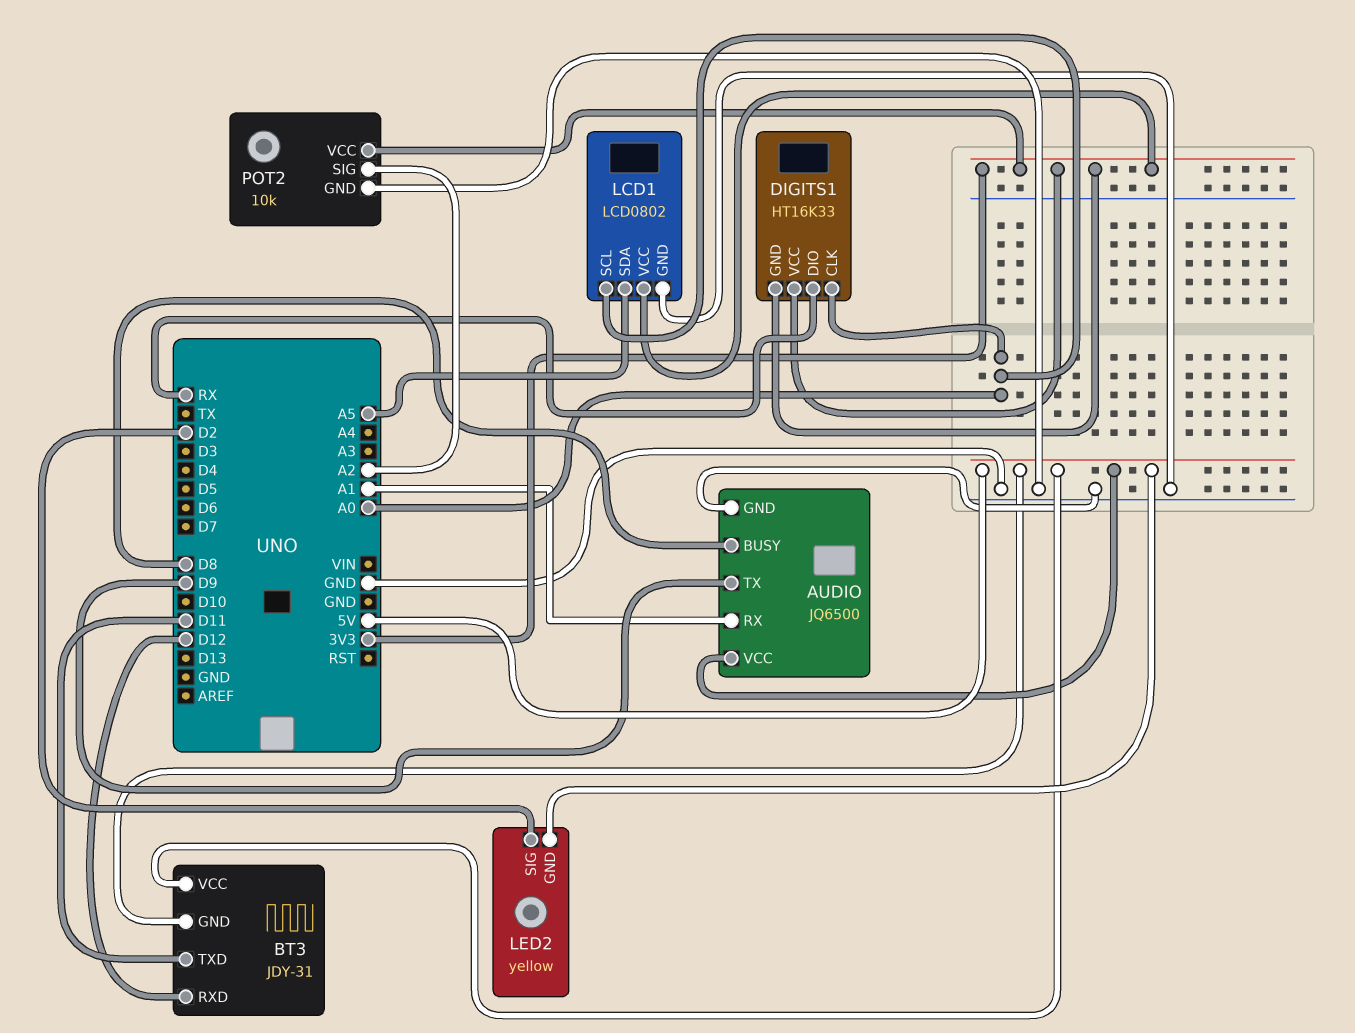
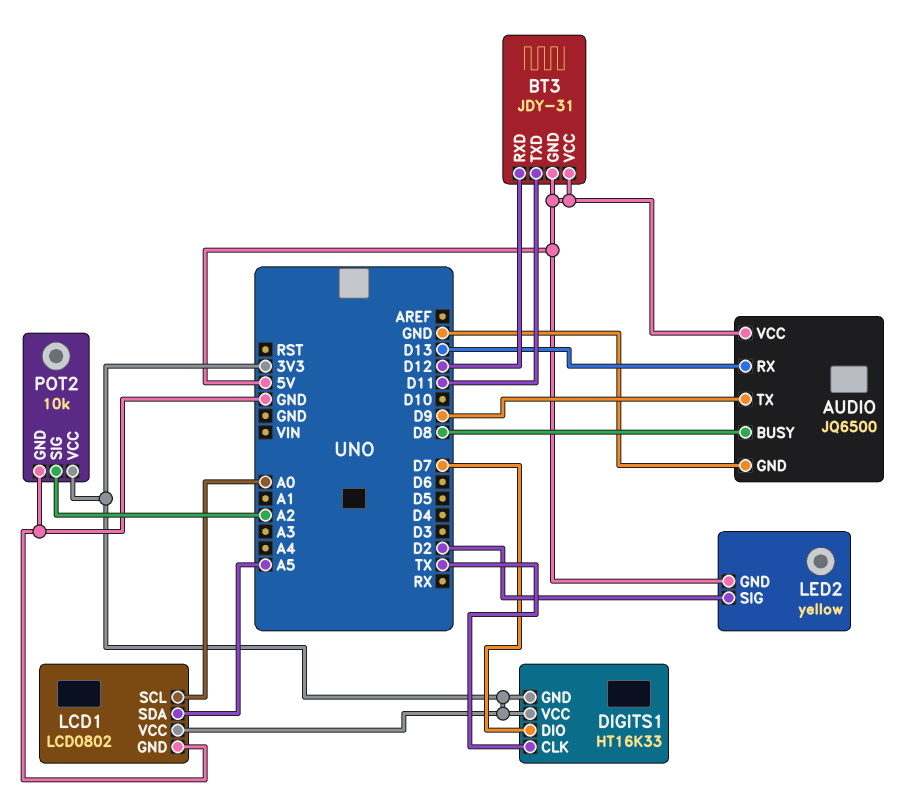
AUDIO pin RX: A1 -> D13
DIGITS1 pin CLK: A0 -> TX
DIGITS1 pin DIO: RX -> D7

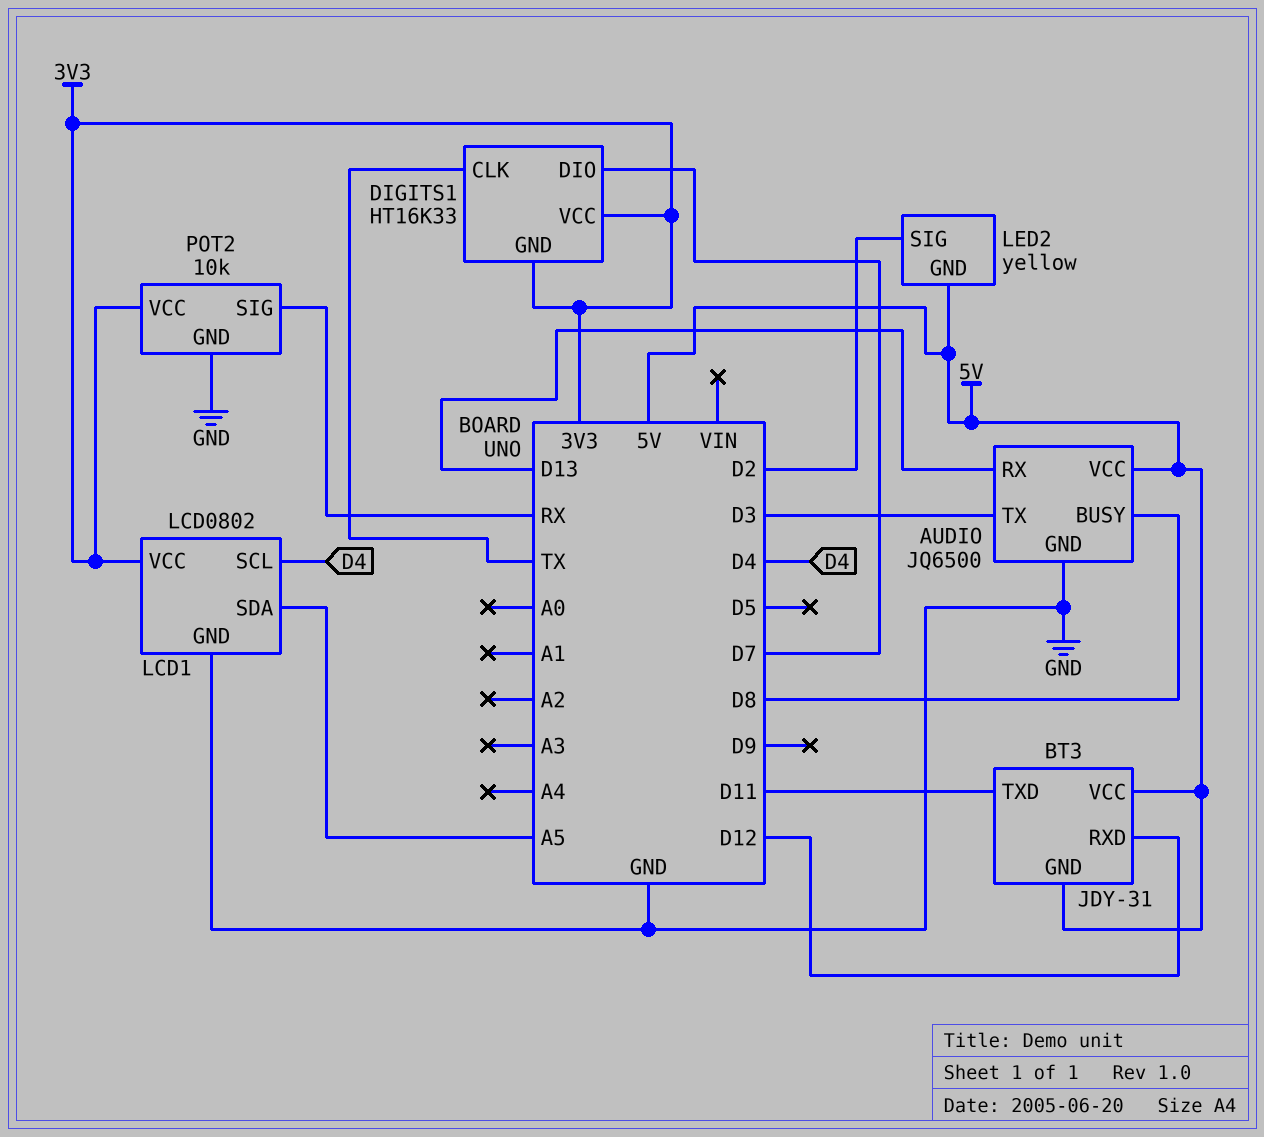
AUDIO pin TX: D9 -> D3
LCD1 pin SCL: A0 -> D4
POT2 pin SIG: A2 -> RX

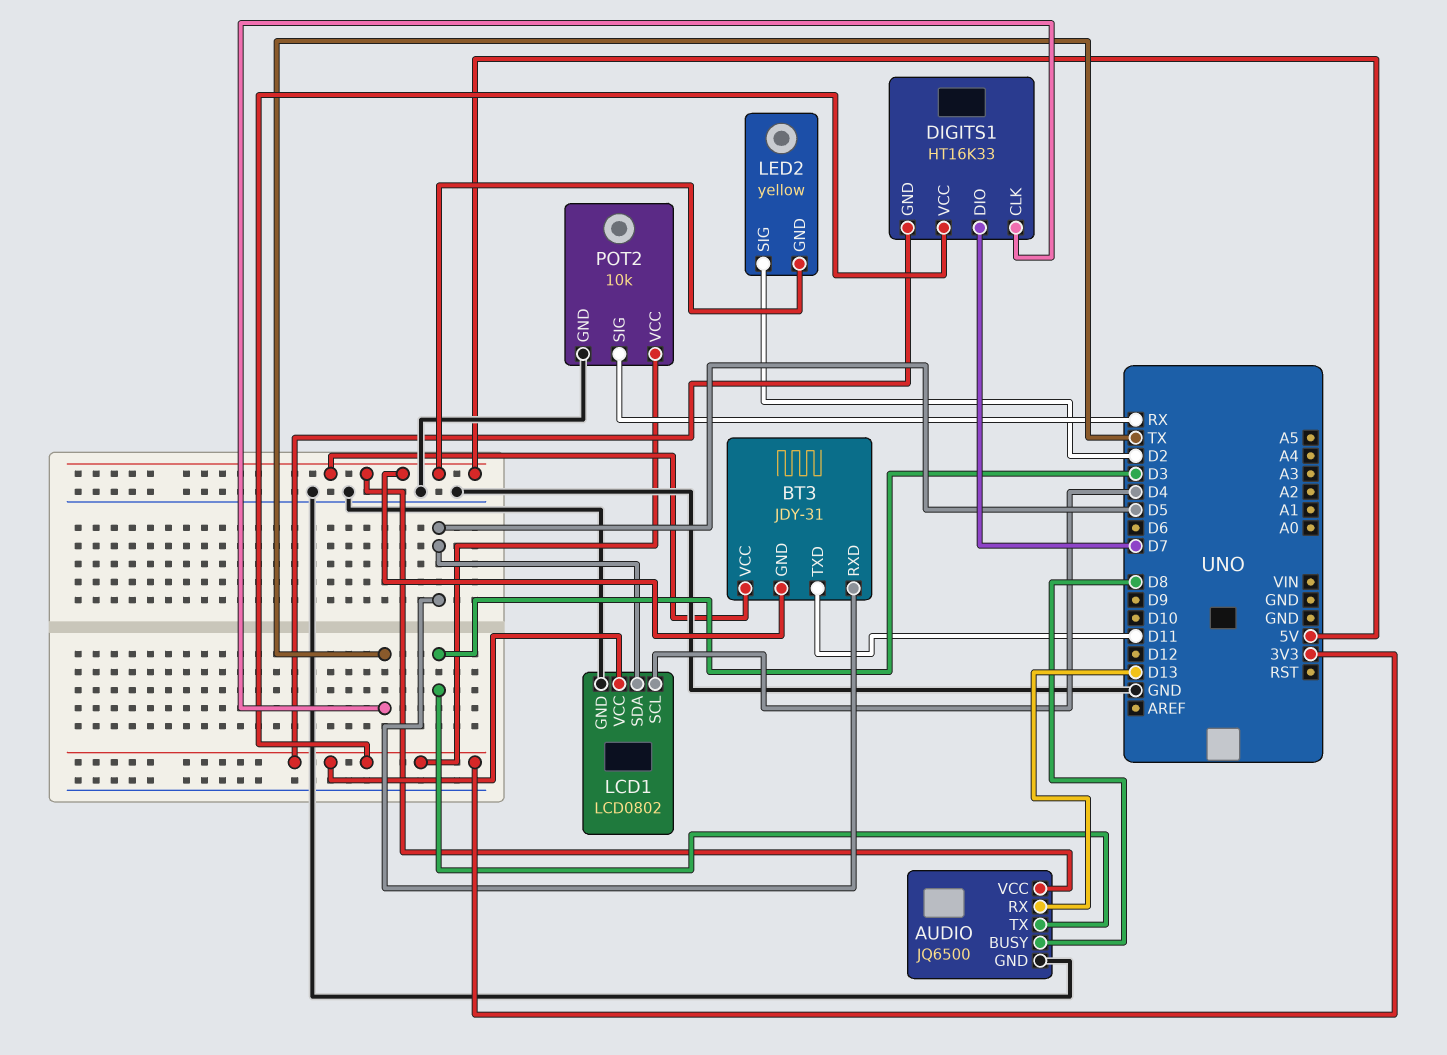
BT3 pin RXD: D12 -> D5
LCD1 pin SDA: A5 -> D5

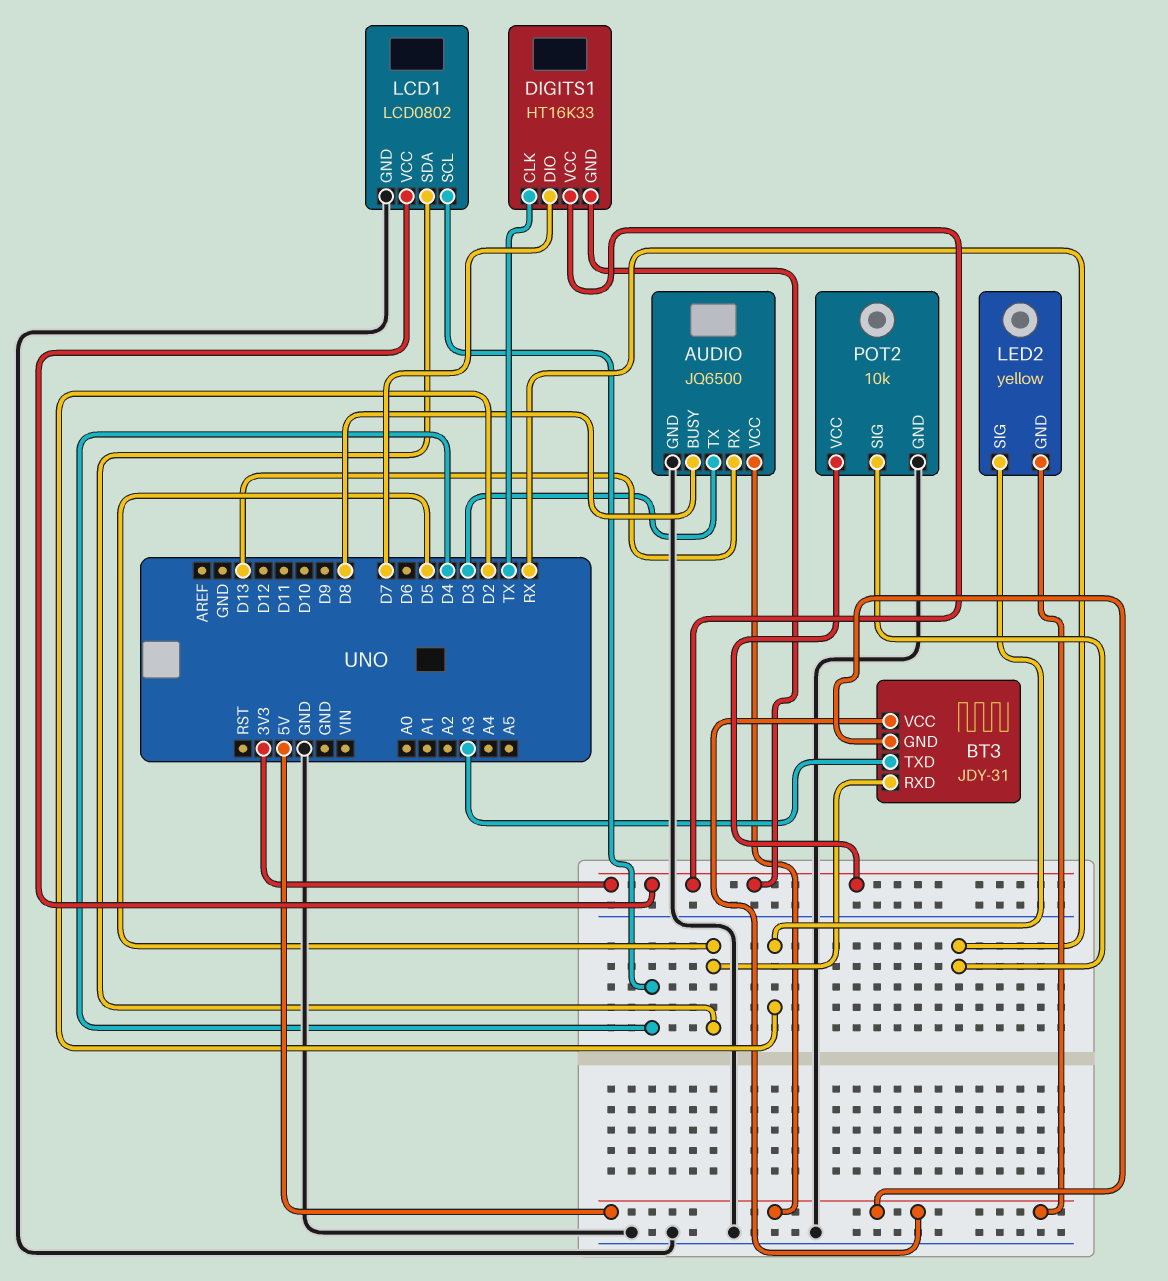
BT3 pin TXD: D11 -> A3

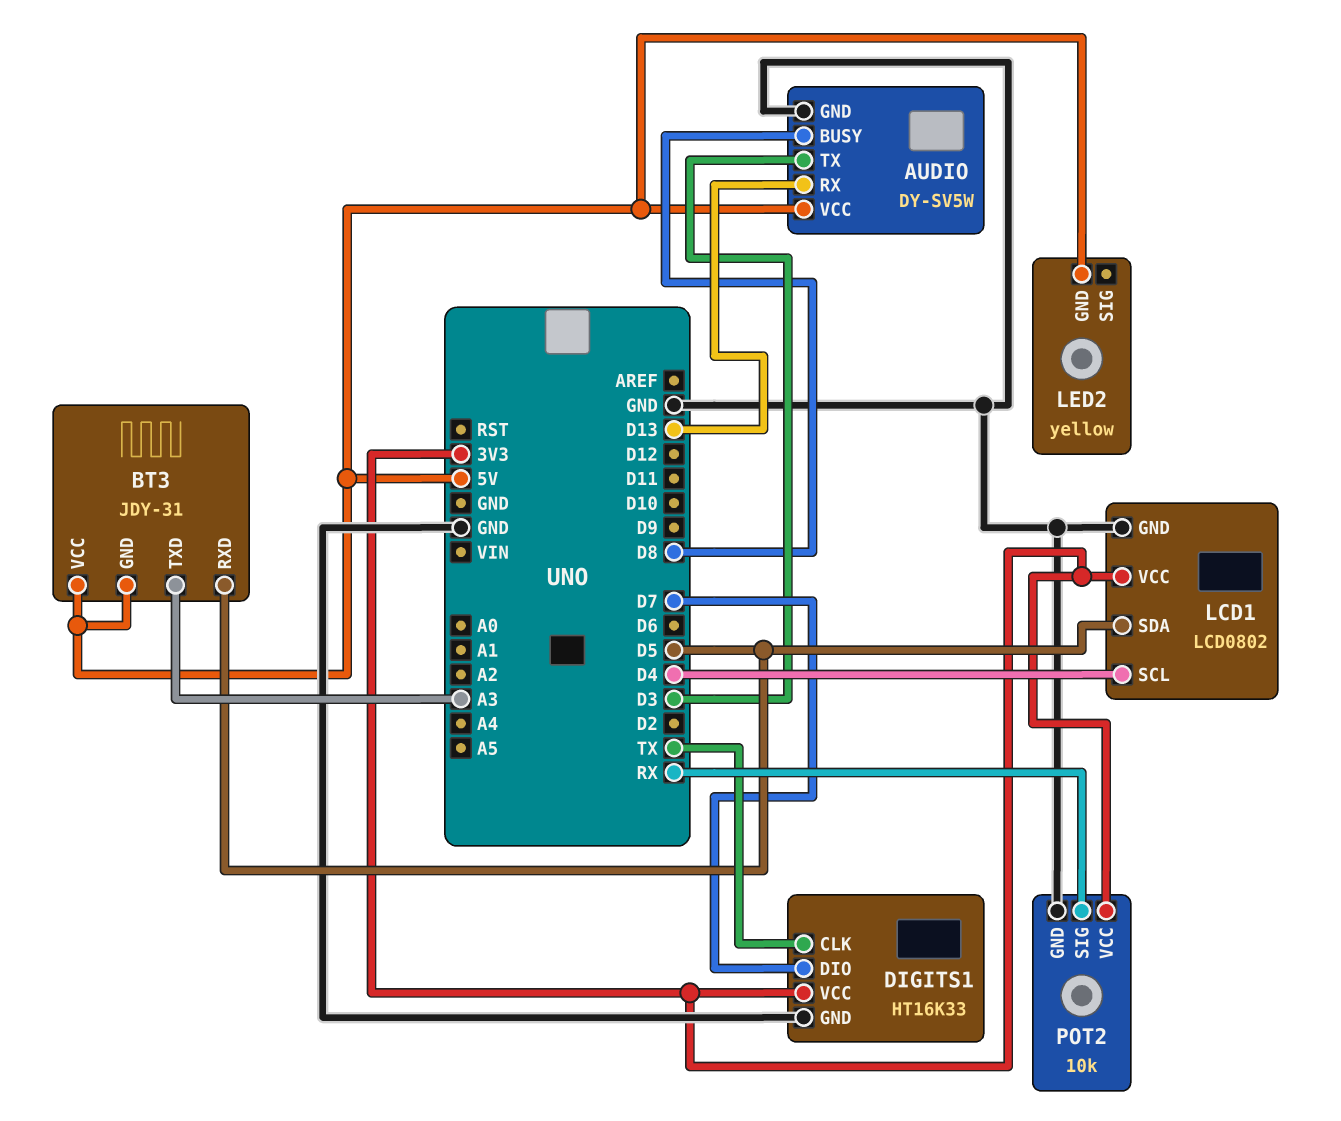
AUDIO: JQ6500 -> DY-SV5W
DIGITS1 pin GND: 3V3 -> GND
LED2 pin SIG: D2 -> none

